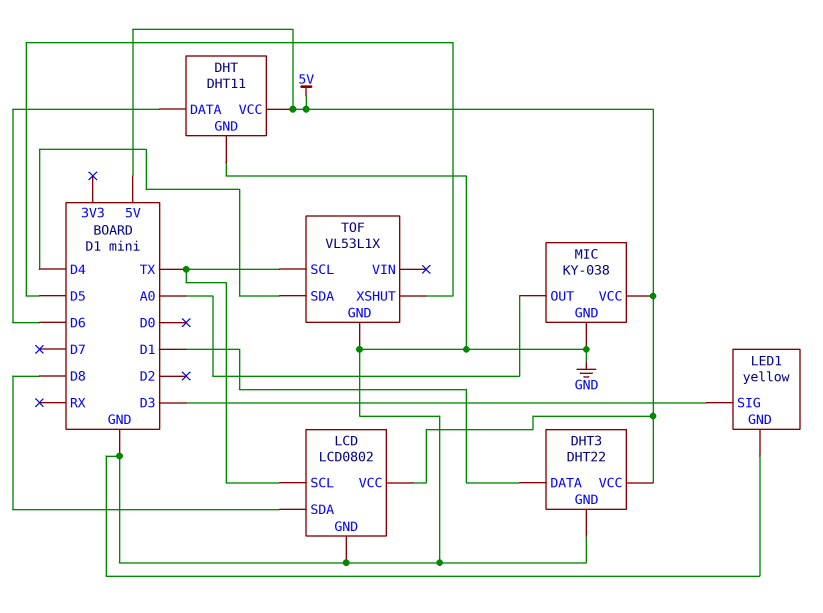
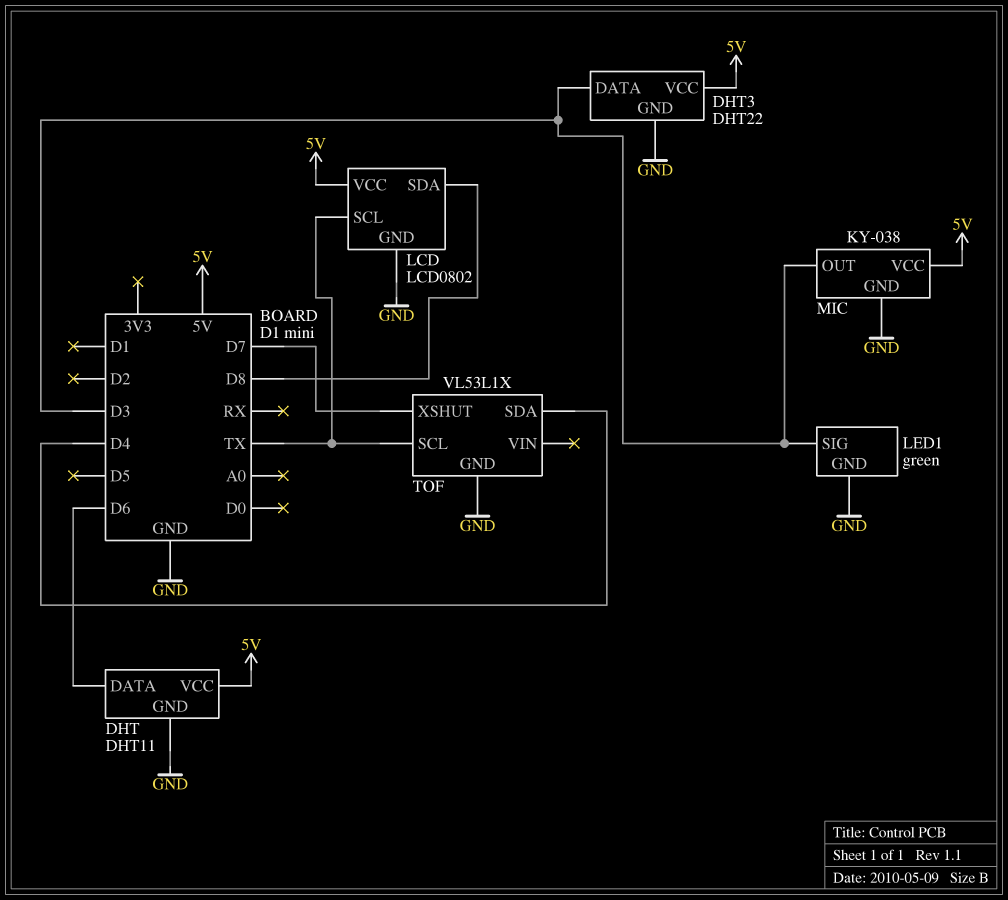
DHT3 pin DATA: D1 -> D3
LED1: yellow -> green
MIC pin OUT: A0 -> D3
TOF pin XSHUT: D5 -> D7

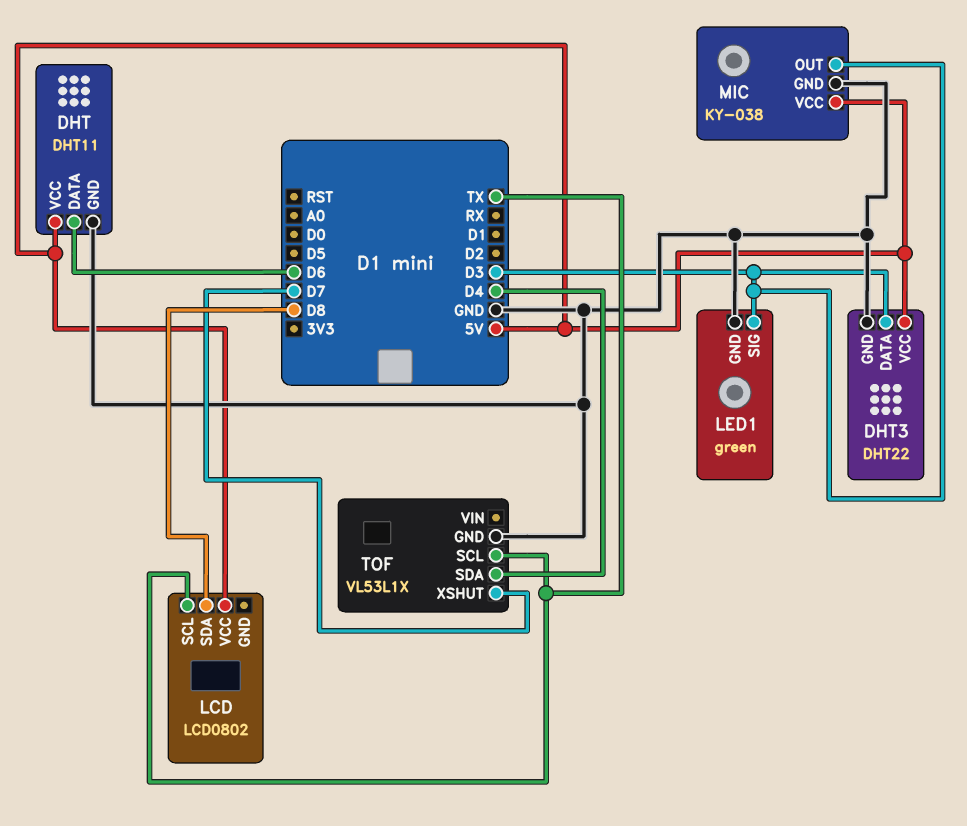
LCD pin GND: GND -> none

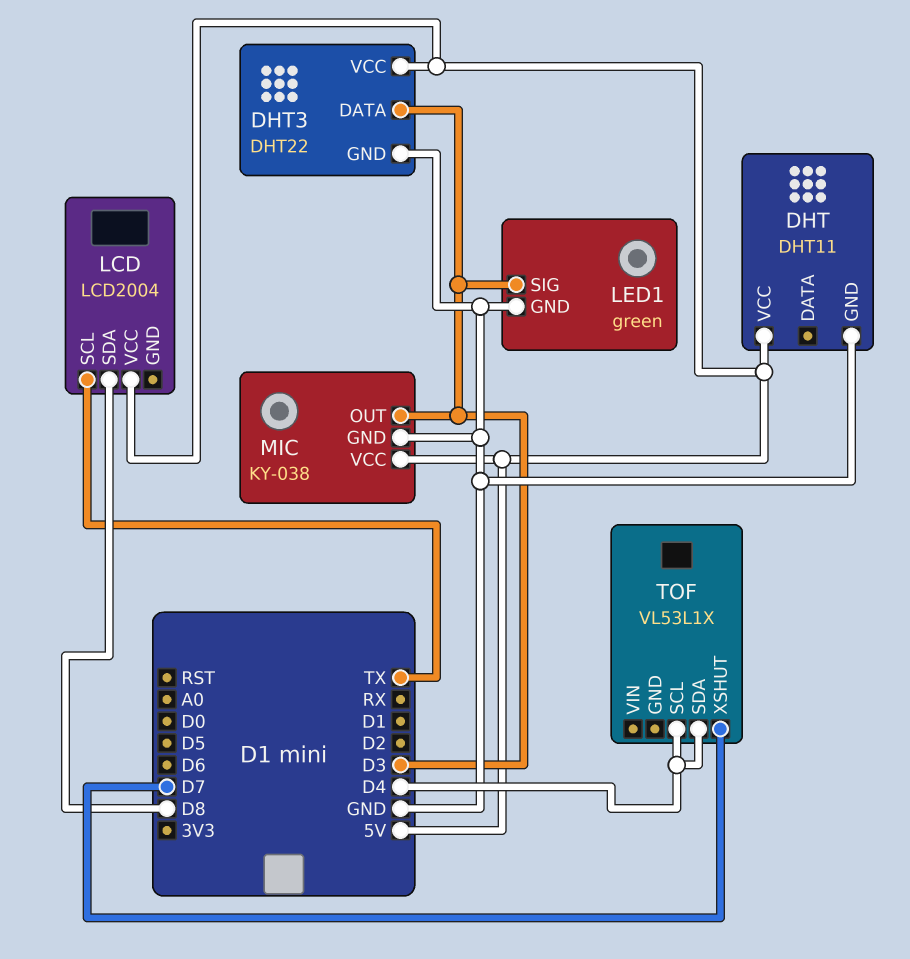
DHT pin DATA: D6 -> none
LCD: LCD0802 -> LCD2004
TOF pin GND: GND -> none
TOF pin SCL: TX -> D4

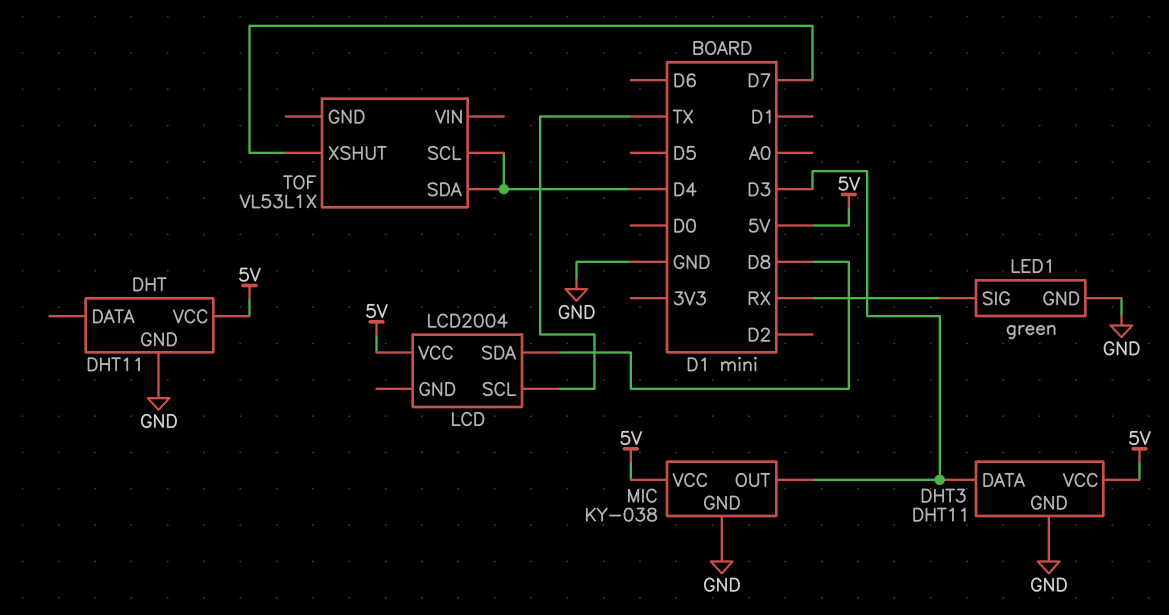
DHT3: DHT22 -> DHT11
LED1 pin SIG: D3 -> RX

